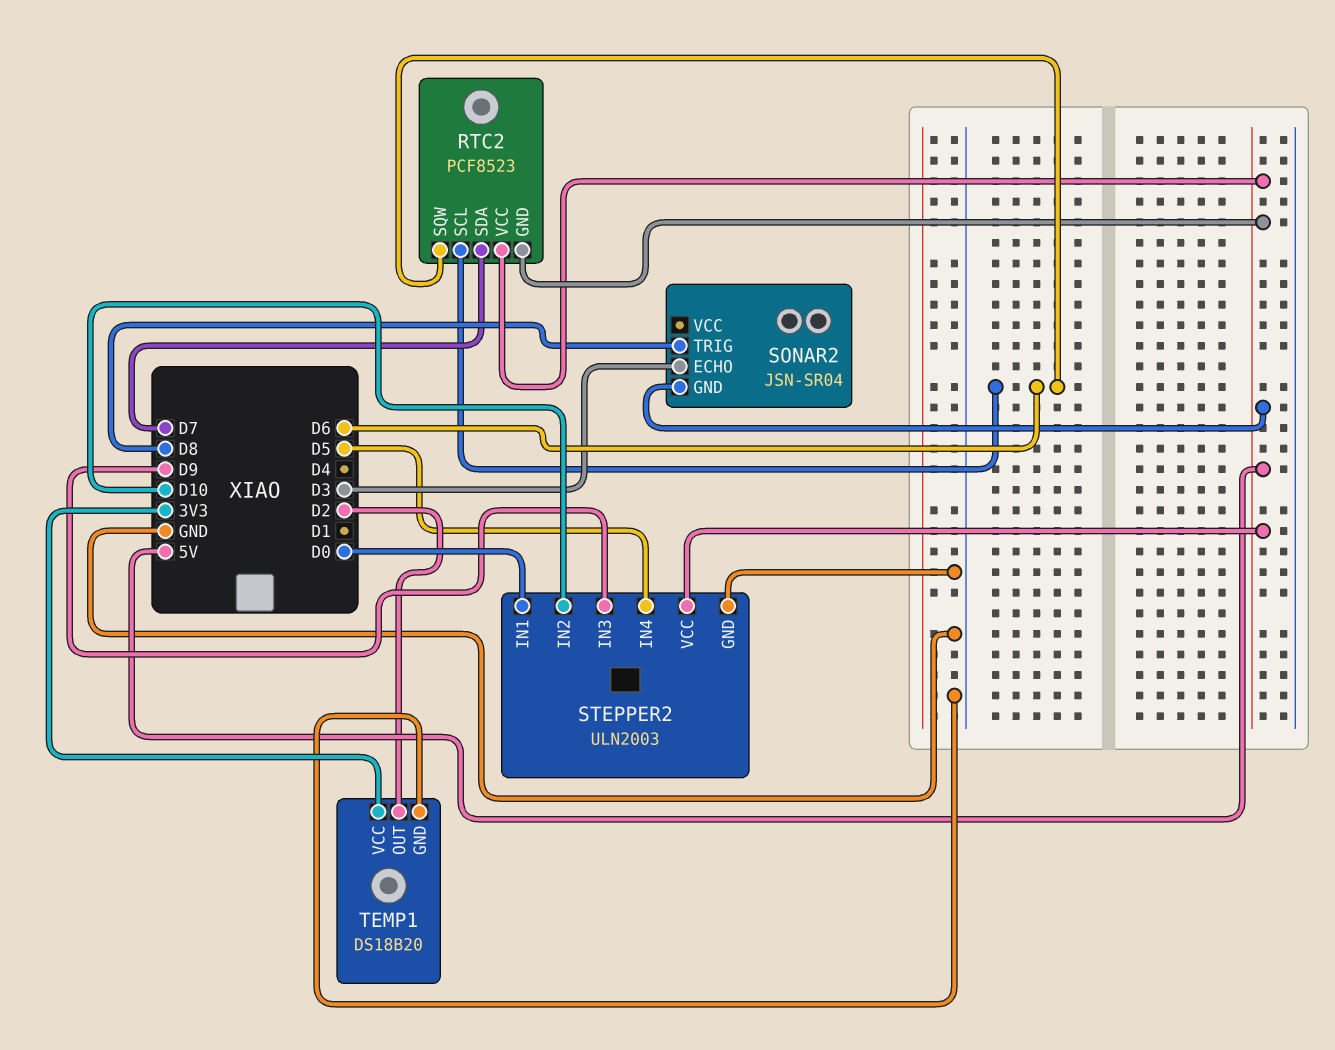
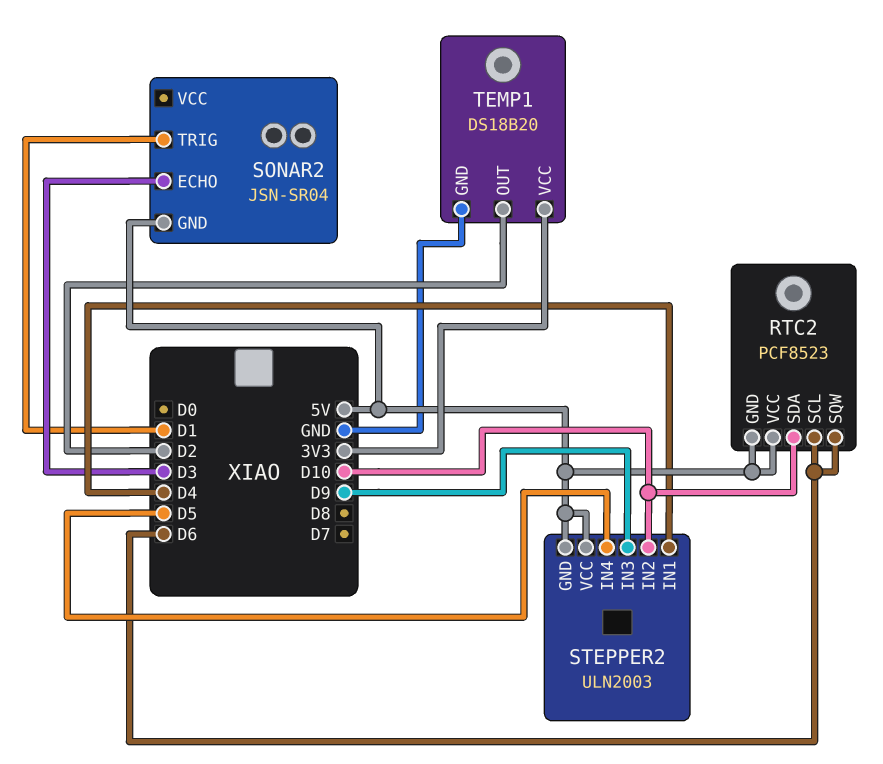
RTC2 pin SDA: D7 -> D10
SONAR2 pin TRIG: D8 -> D1
STEPPER2 pin GND: GND -> 5V
STEPPER2 pin IN1: D0 -> D4

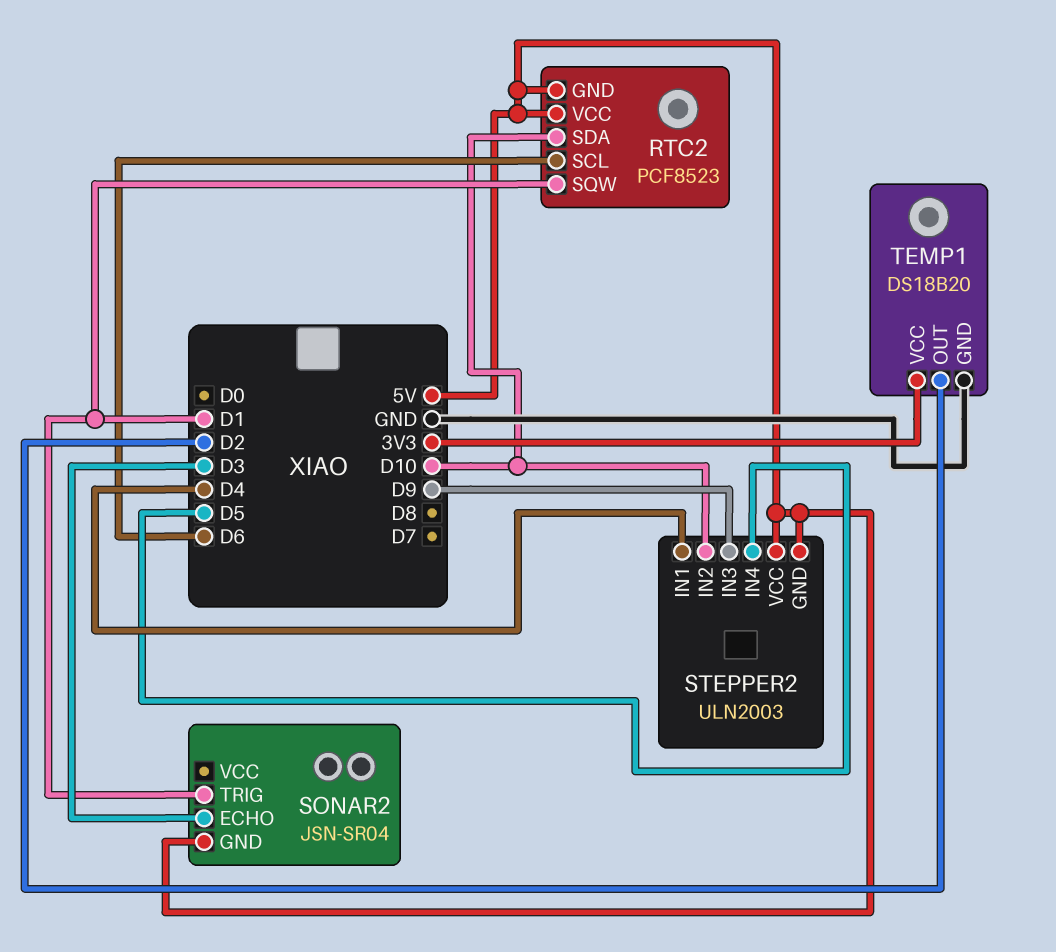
RTC2 pin SQW: D6 -> D1

